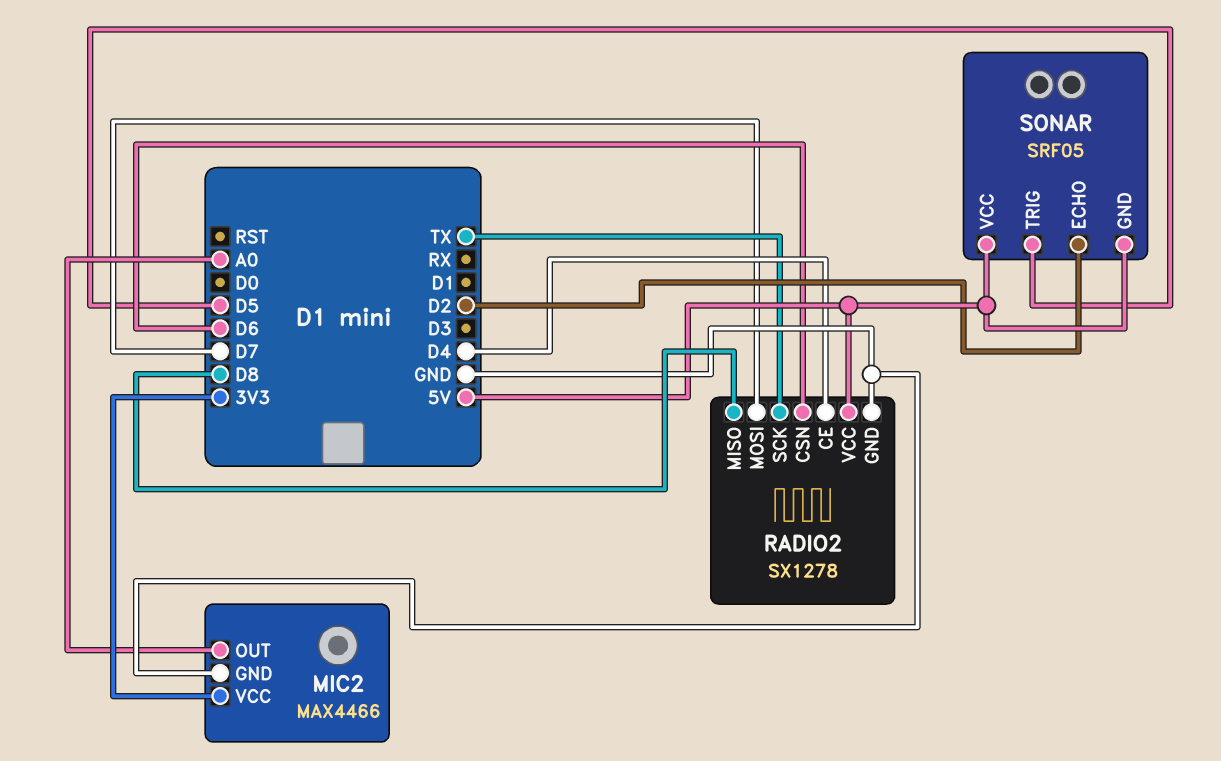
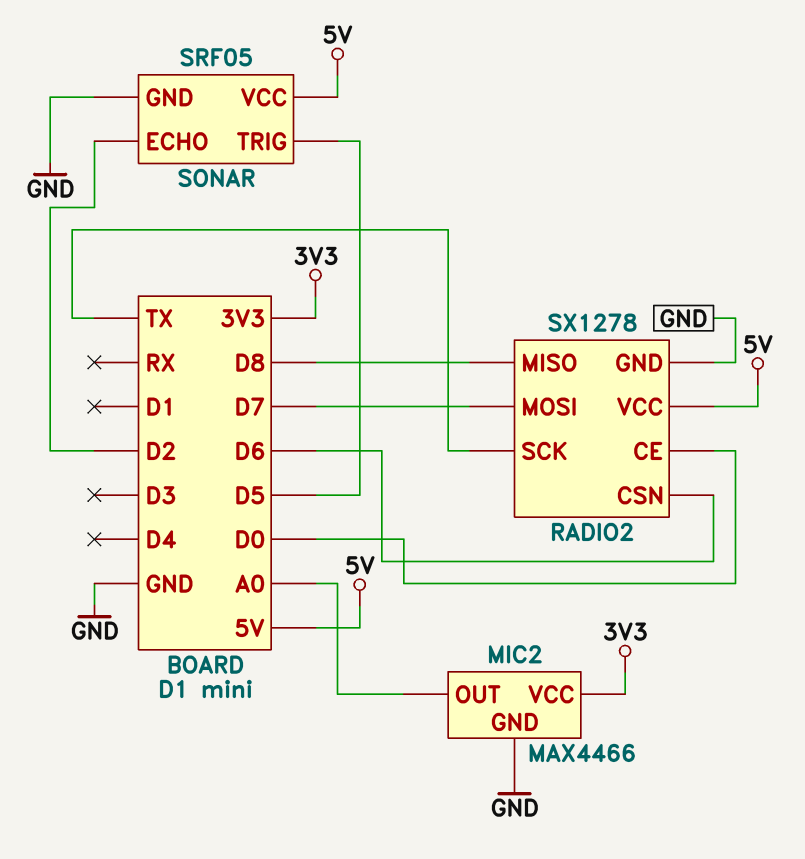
RADIO2 pin CE: D4 -> D0
SONAR pin GND: 5V -> GND

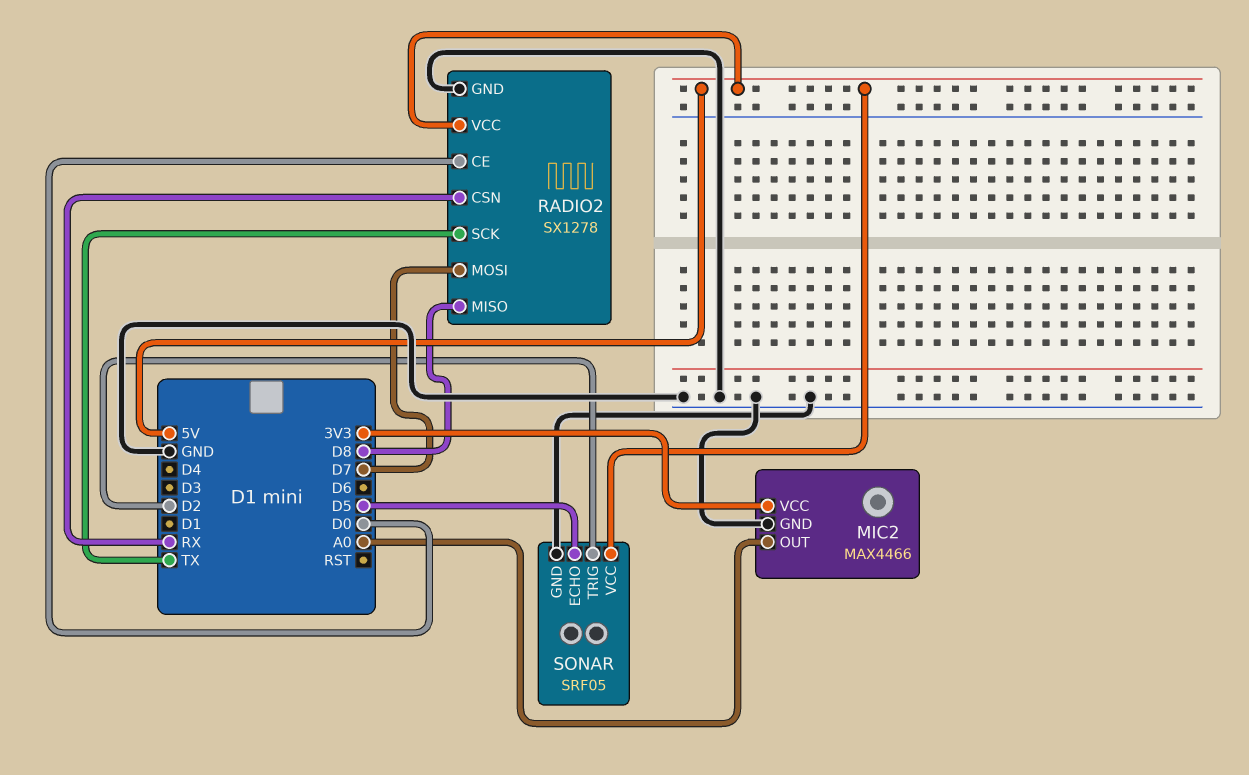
RADIO2 pin CSN: D6 -> RX
SONAR pin ECHO: D2 -> D5
SONAR pin TRIG: D5 -> D2

